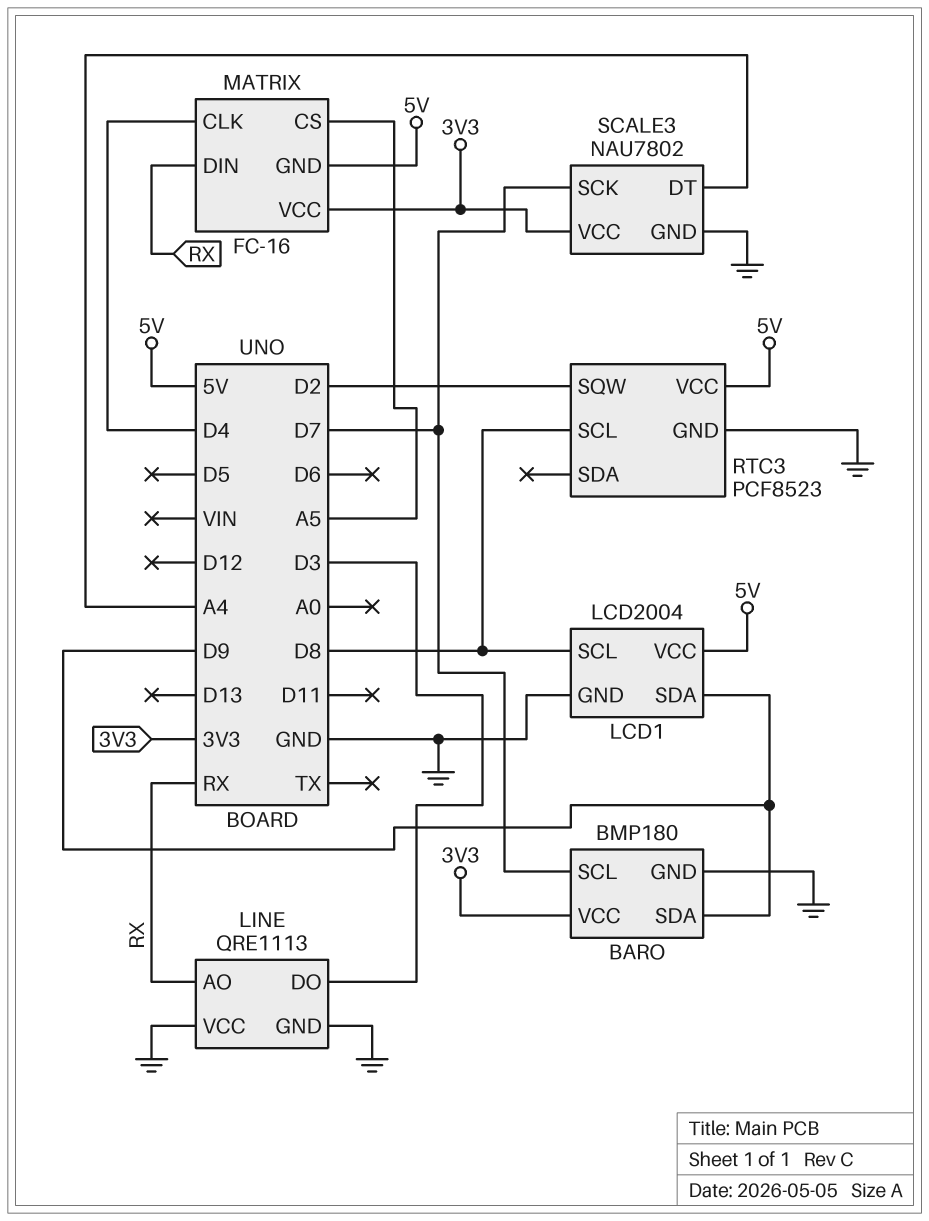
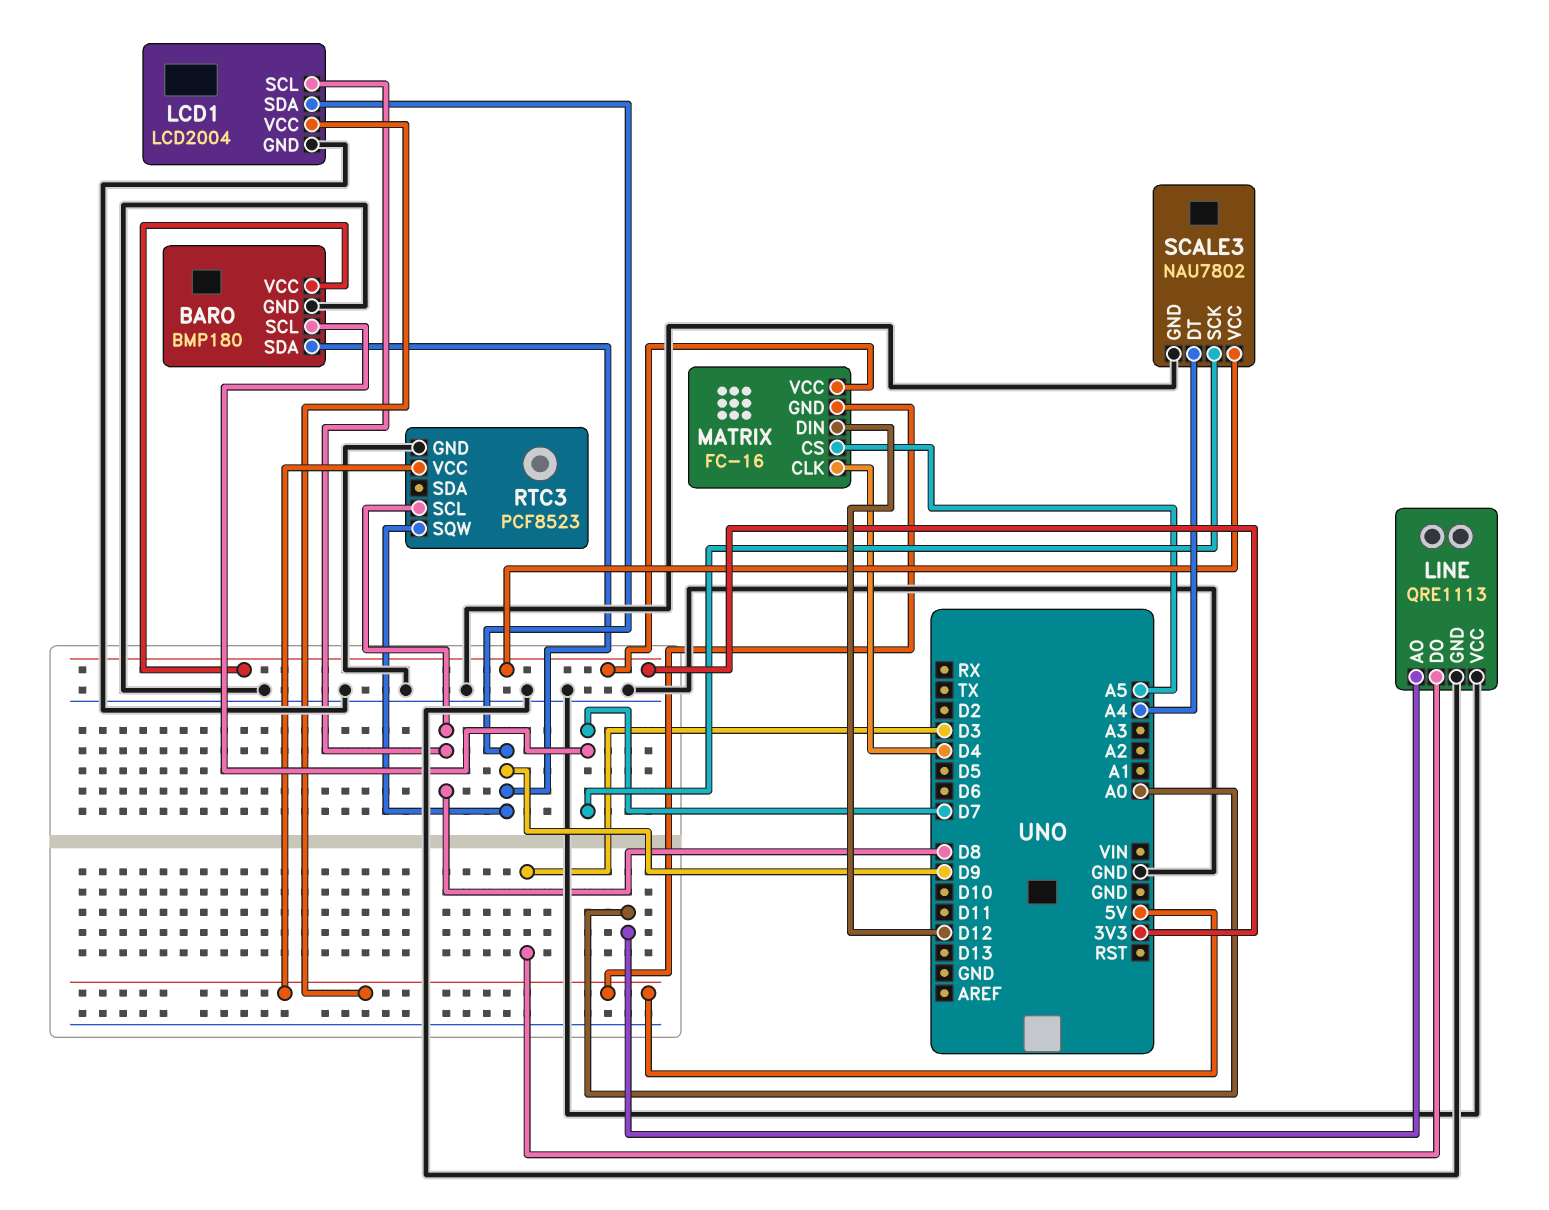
LINE pin AO: RX -> A0
MATRIX pin DIN: RX -> D12
RTC3 pin SQW: D2 -> D9

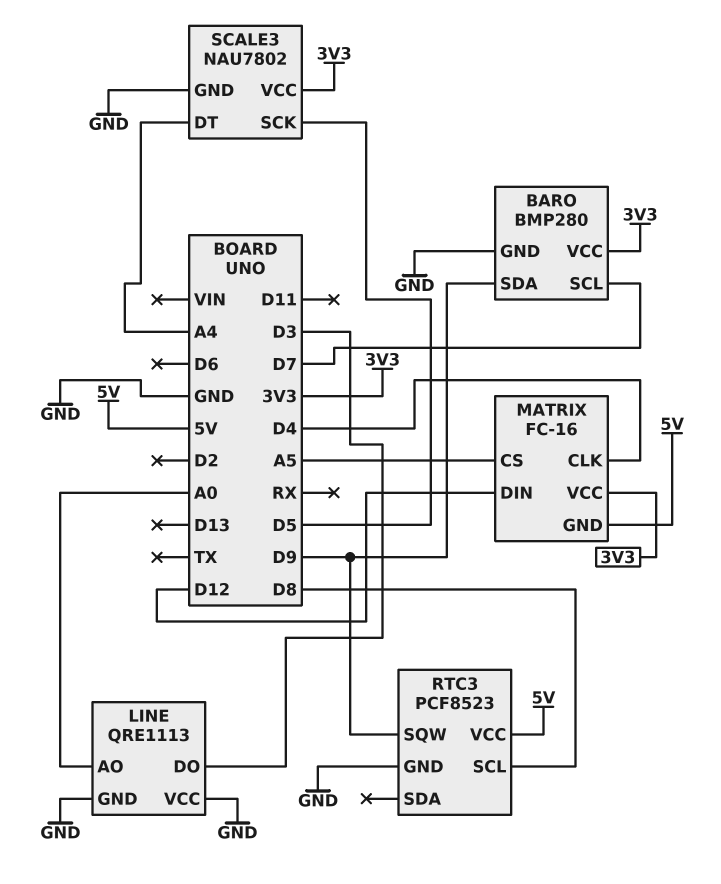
BARO: BMP180 -> BMP280
LCD1: LCD2004 -> none
LCD1 pin GND: GND -> none
LCD1 pin SCL: D8 -> none
LCD1 pin SDA: D9 -> none
LCD1 pin VCC: 5V -> none
SCALE3 pin SCK: D7 -> D5

